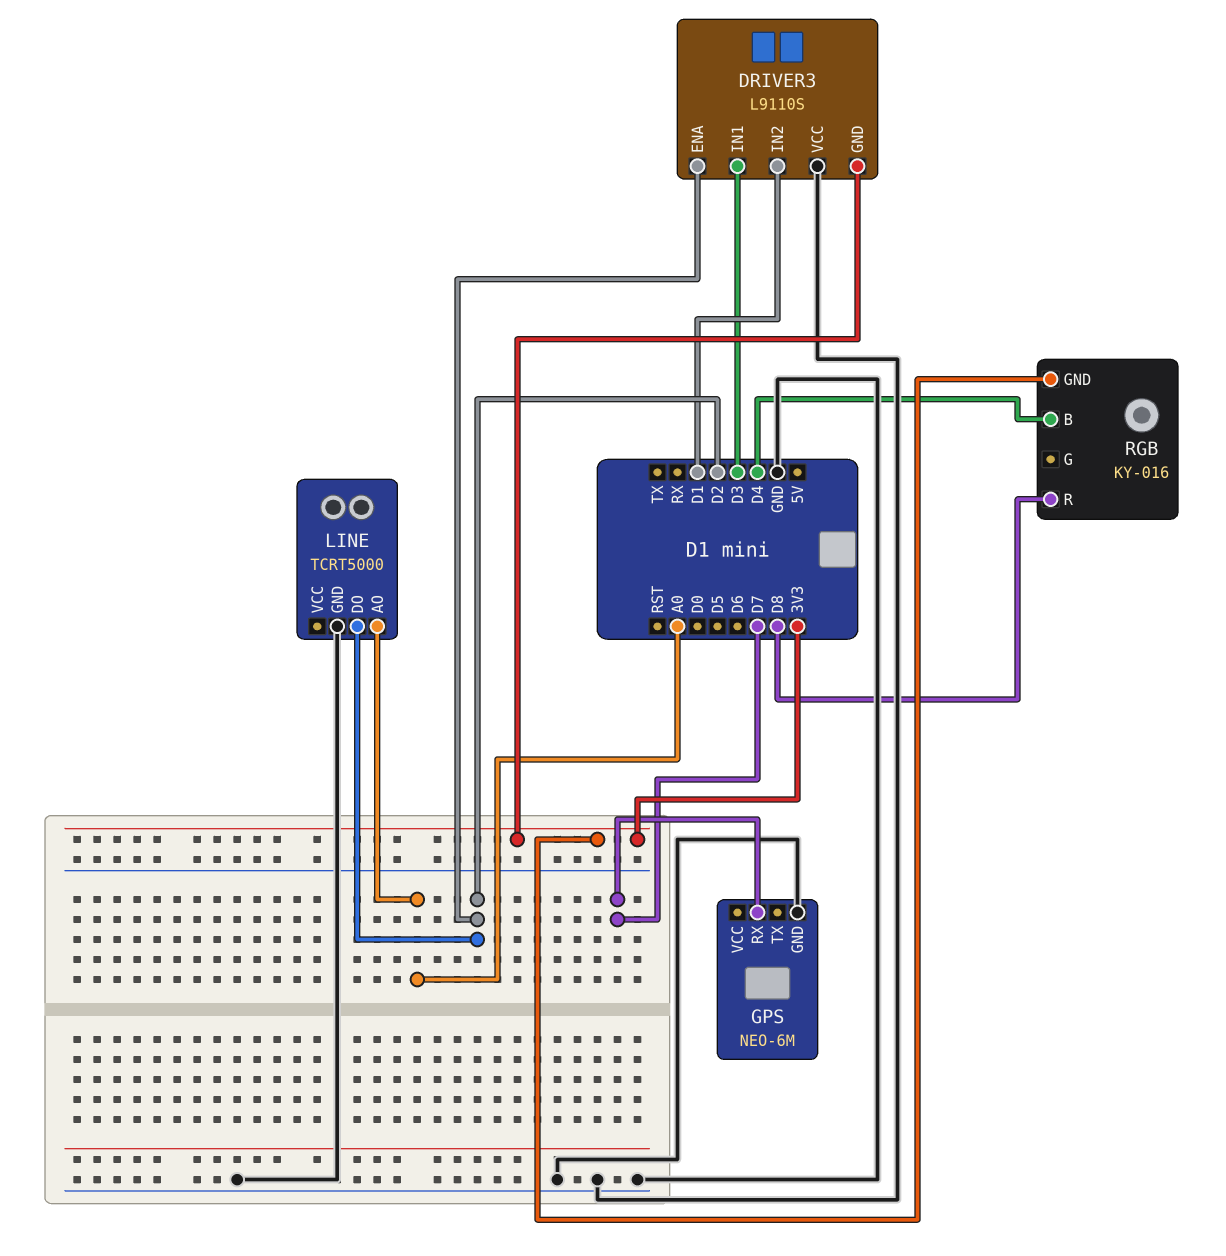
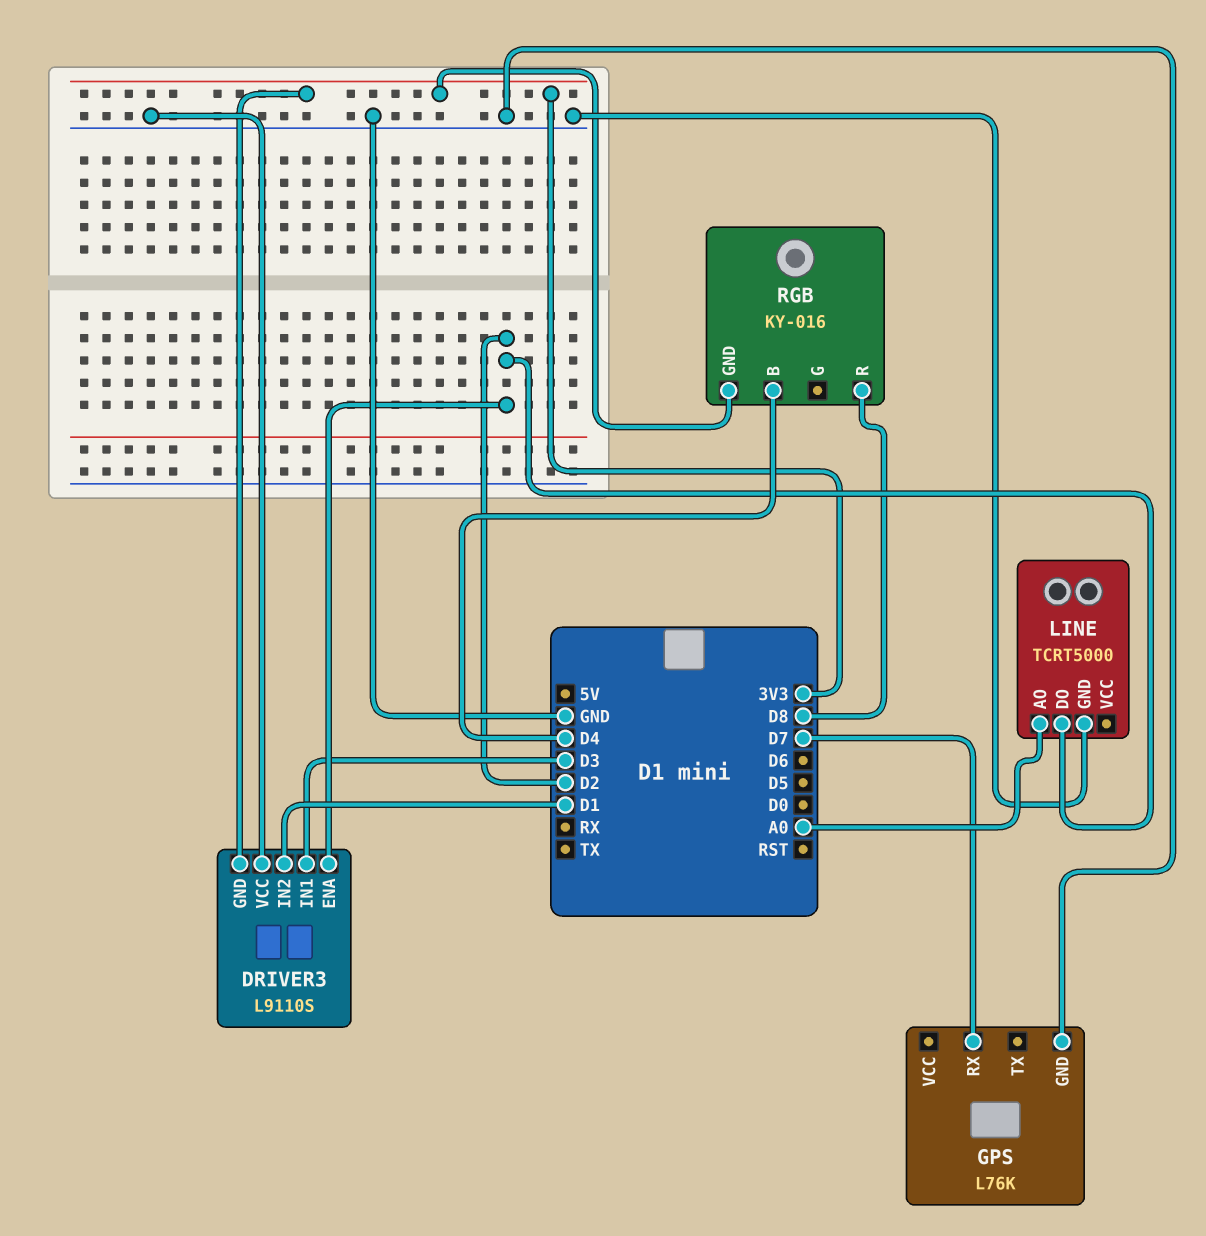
GPS: NEO-6M -> L76K

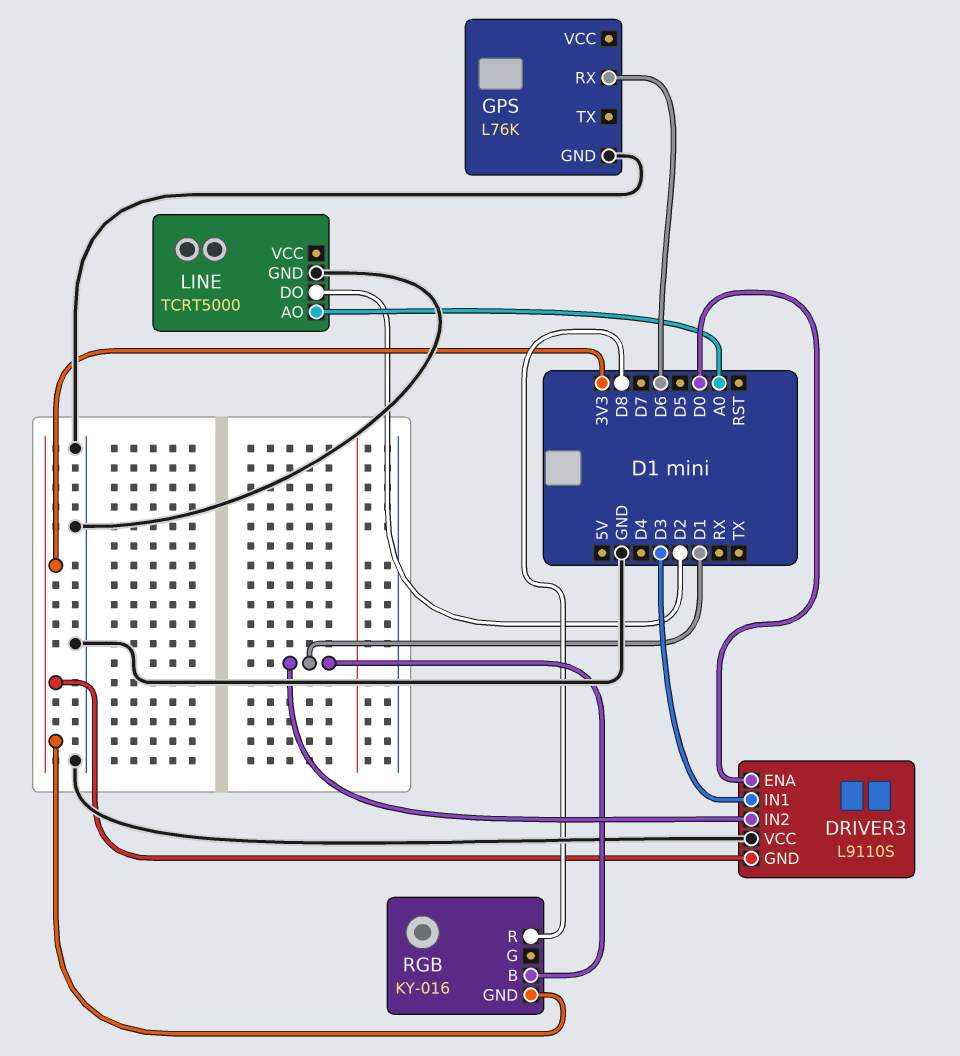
DRIVER3 pin ENA: D2 -> D0
GPS pin RX: D7 -> D6
RGB pin B: D4 -> D1

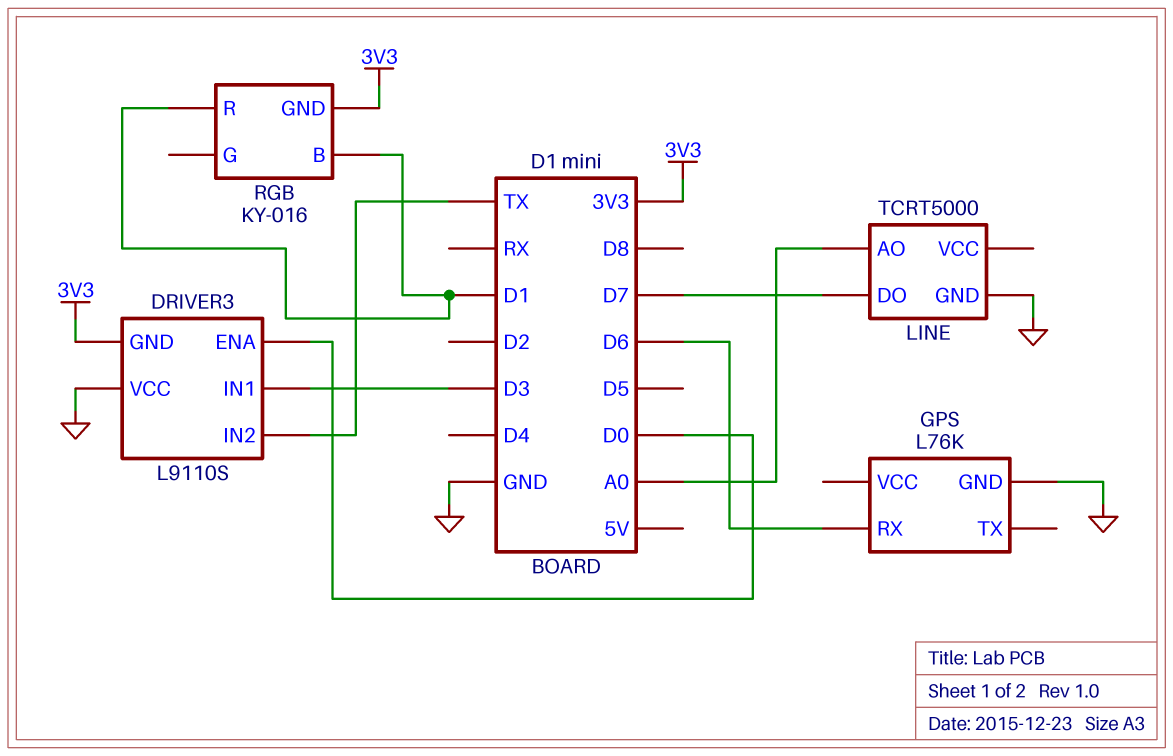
DRIVER3 pin IN2: D1 -> TX
LINE pin DO: D2 -> D7
RGB pin R: D8 -> D1

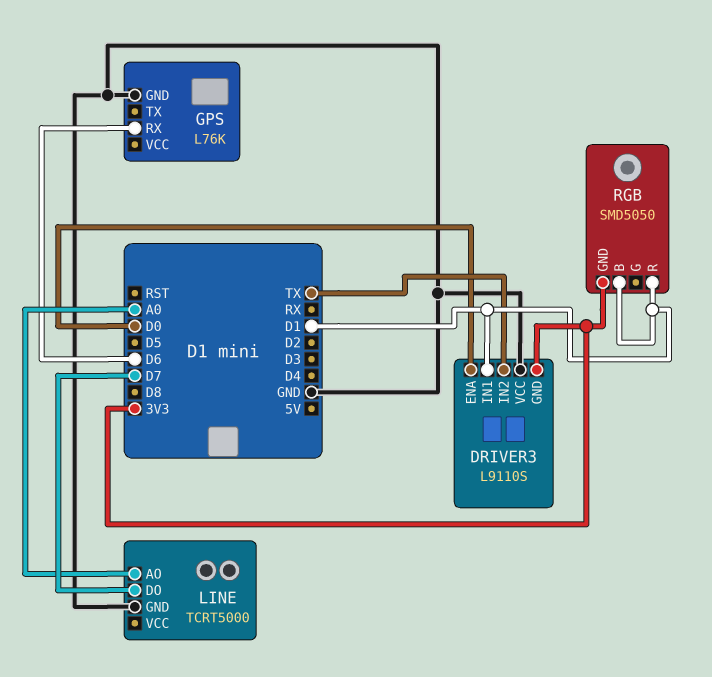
DRIVER3 pin IN1: D3 -> D1
RGB: KY-016 -> SMD5050

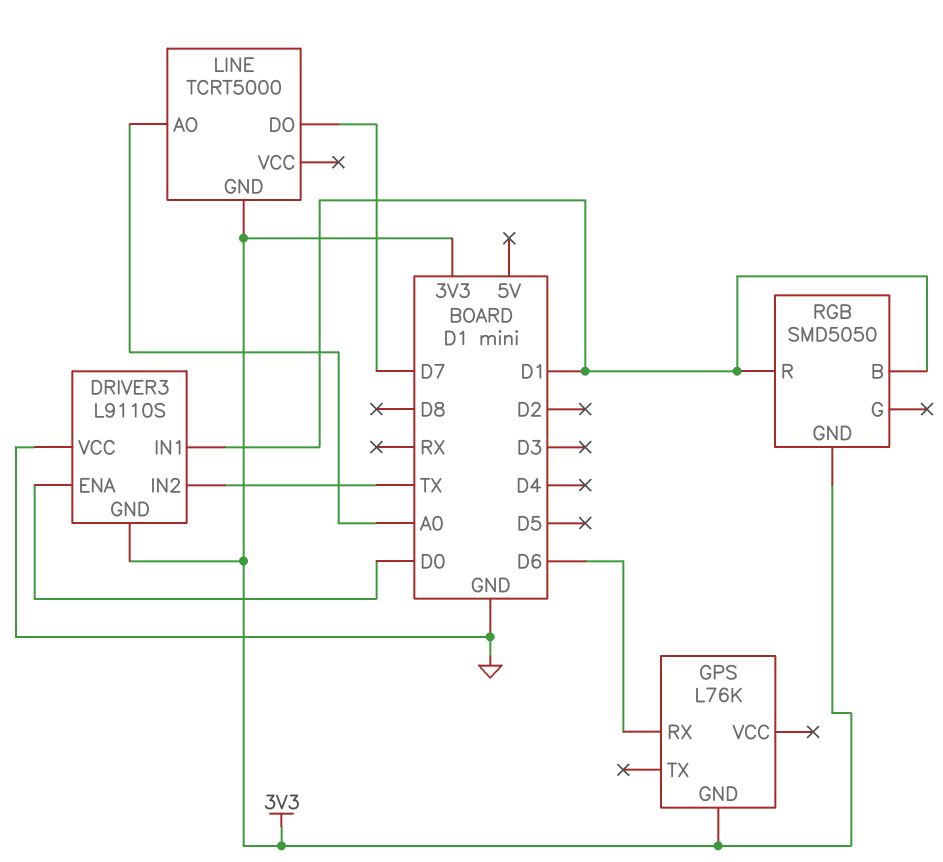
GPS pin GND: GND -> 3V3
LINE pin GND: GND -> 3V3

